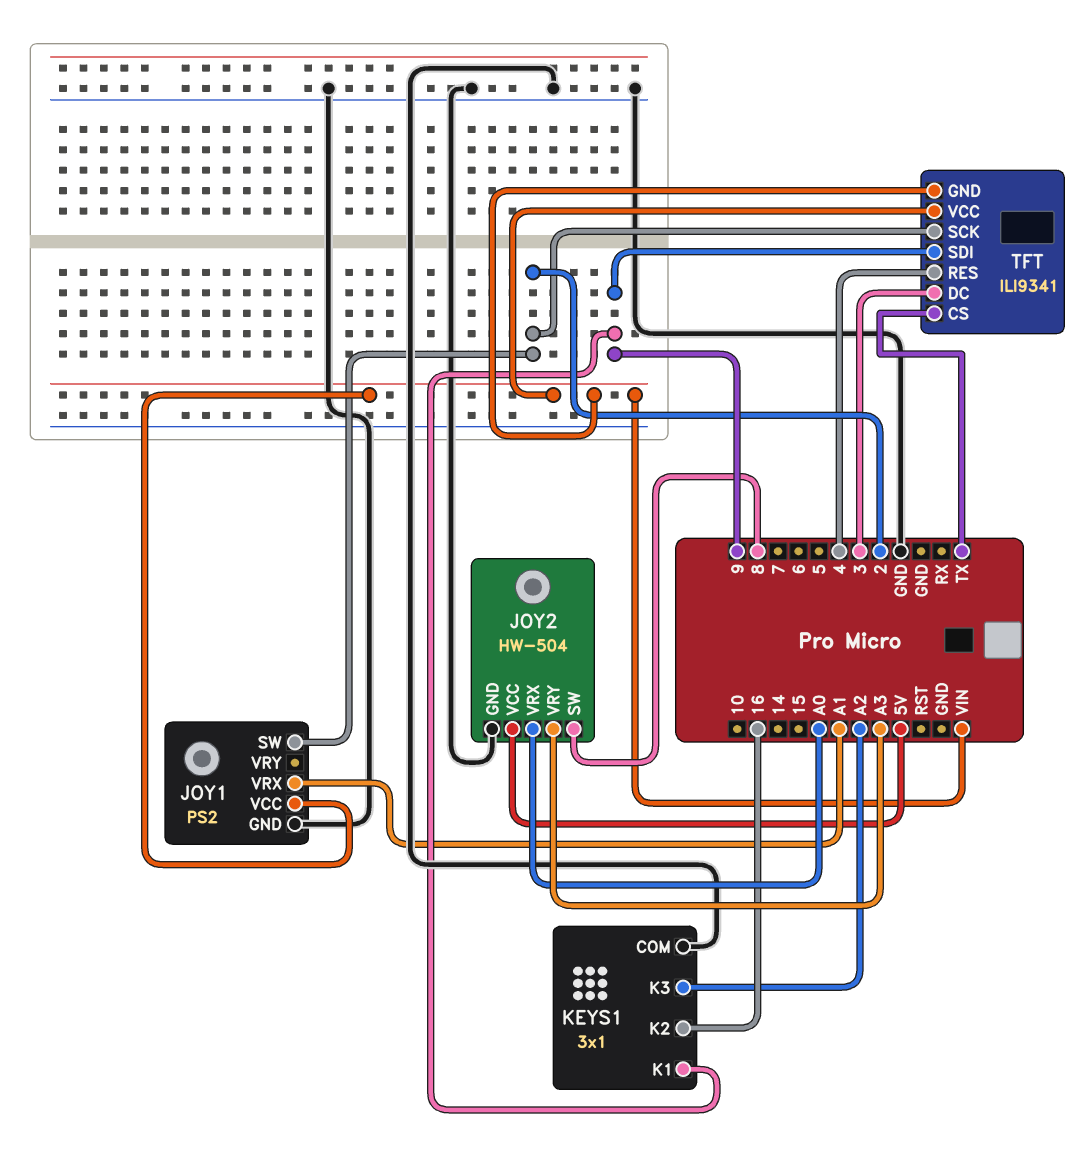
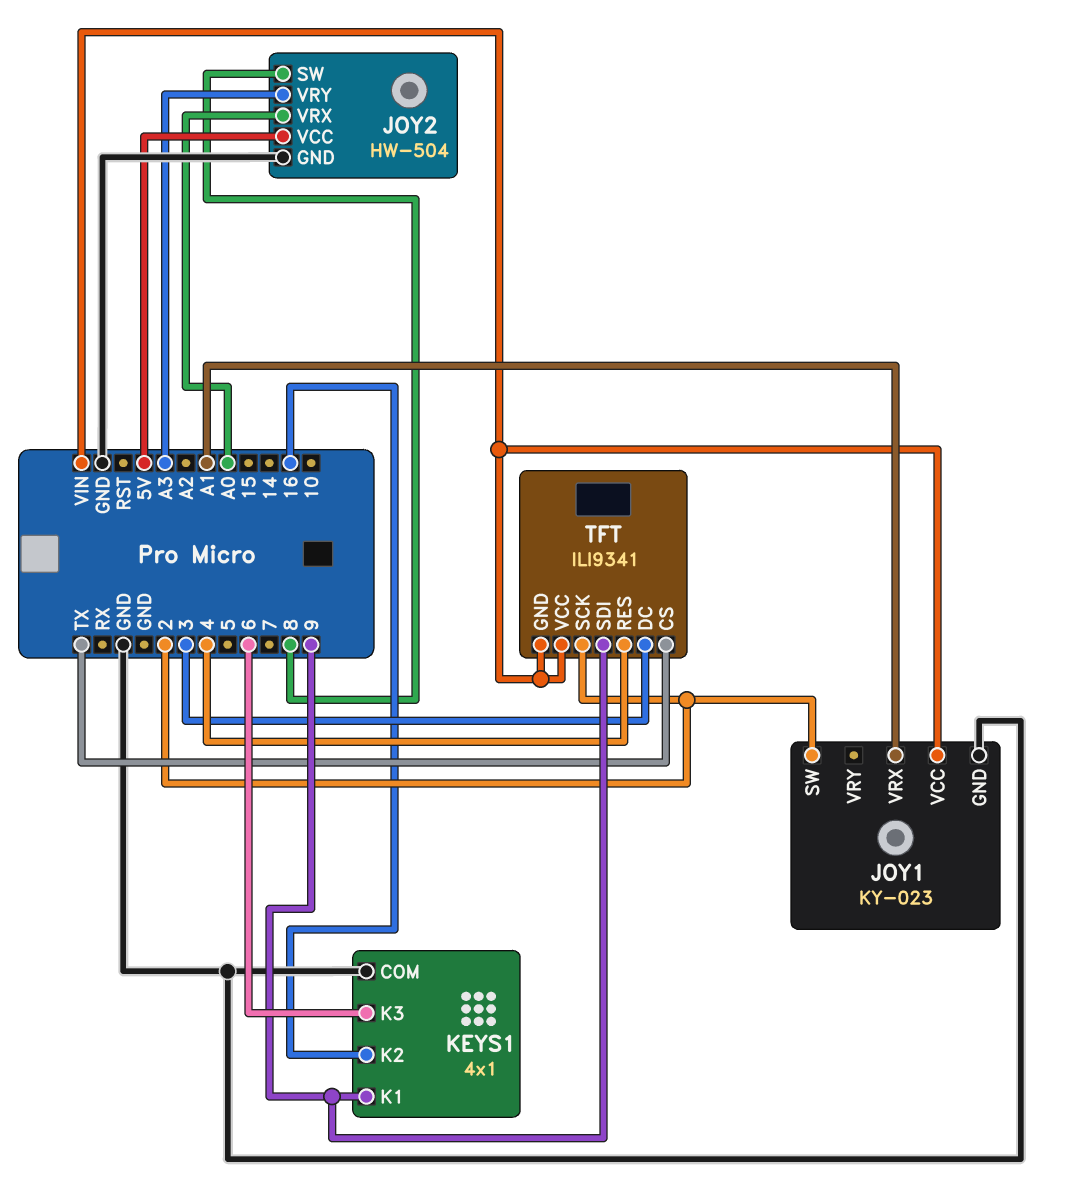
JOY1: PS2 -> KY-023
KEYS1: 3x1 -> 4x1
KEYS1 pin K3: A2 -> 6

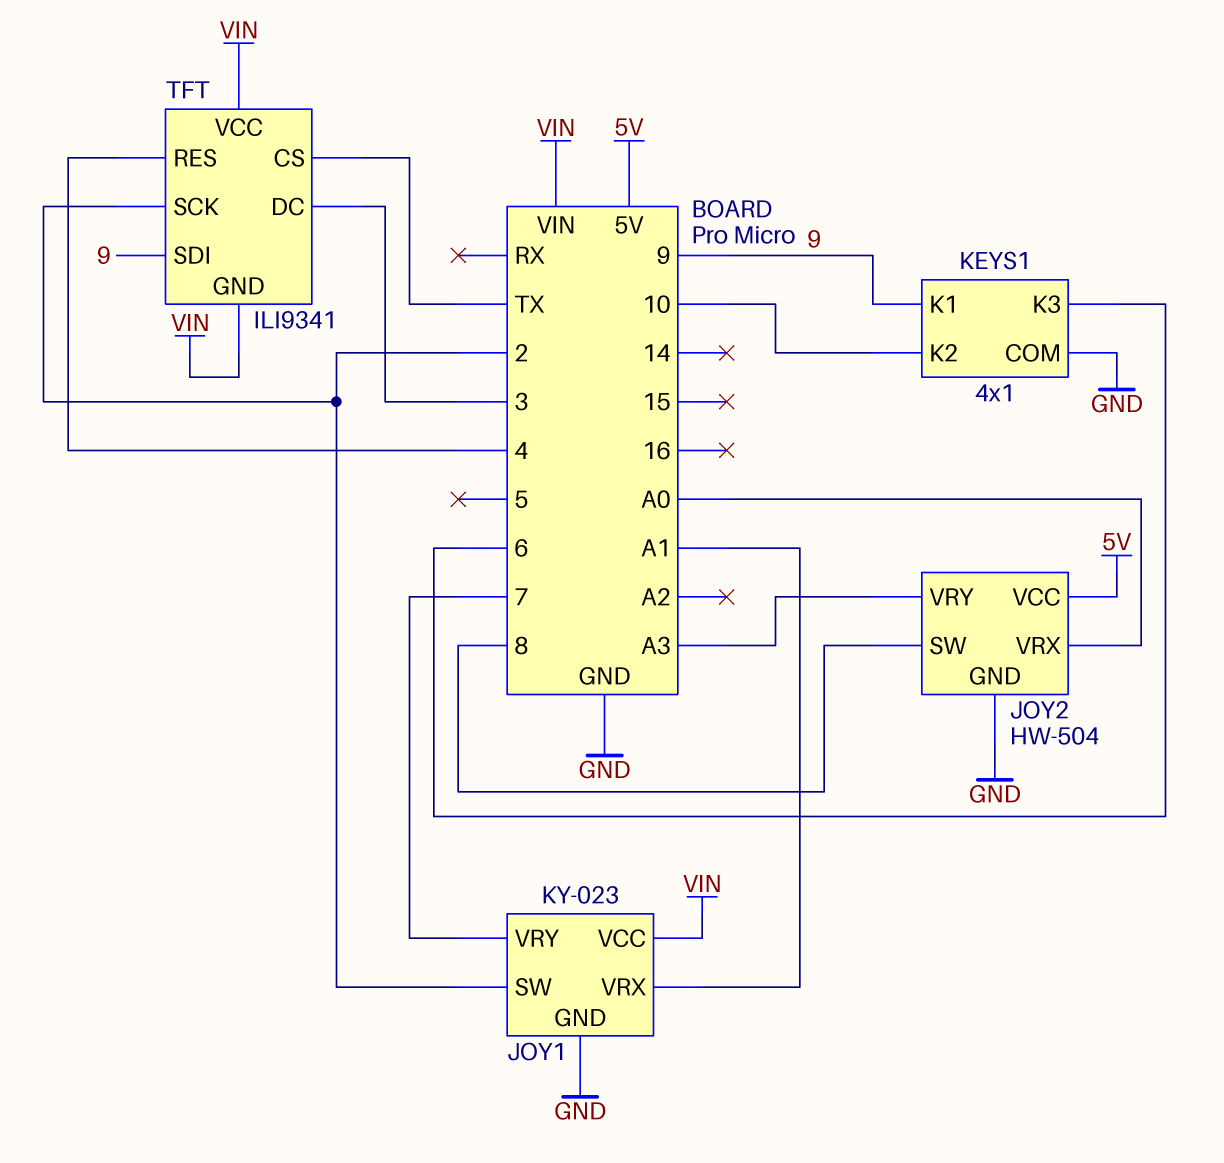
JOY1 pin VRY: none -> 7
KEYS1 pin K2: 16 -> 10

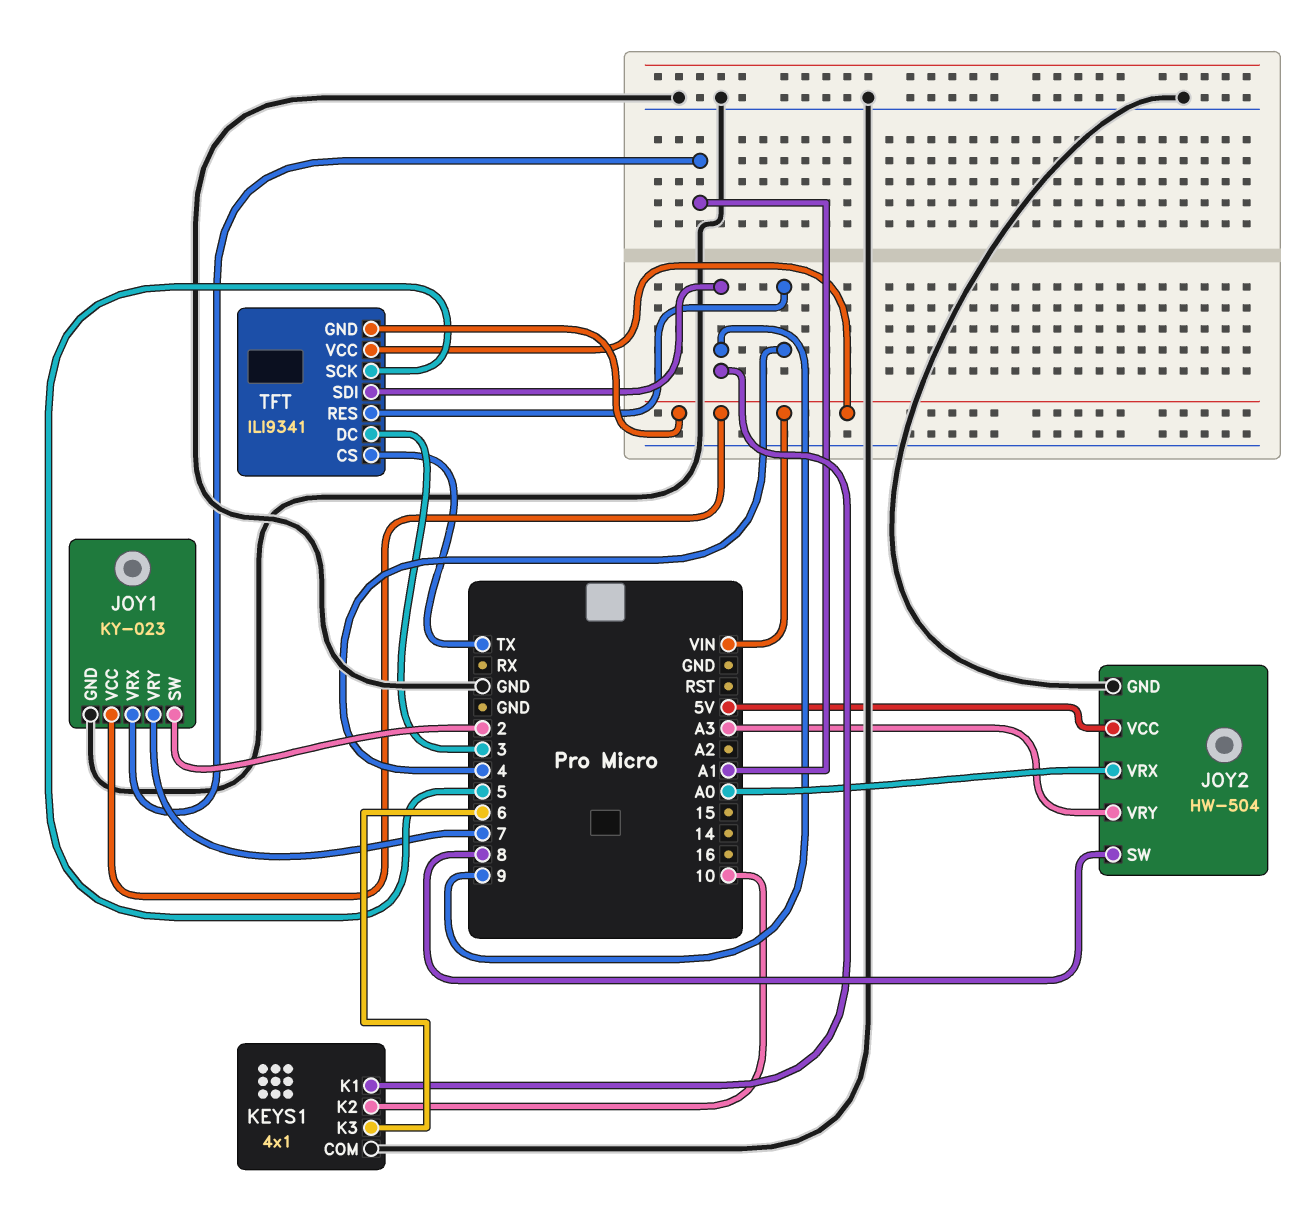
TFT pin SCK: 2 -> 5

